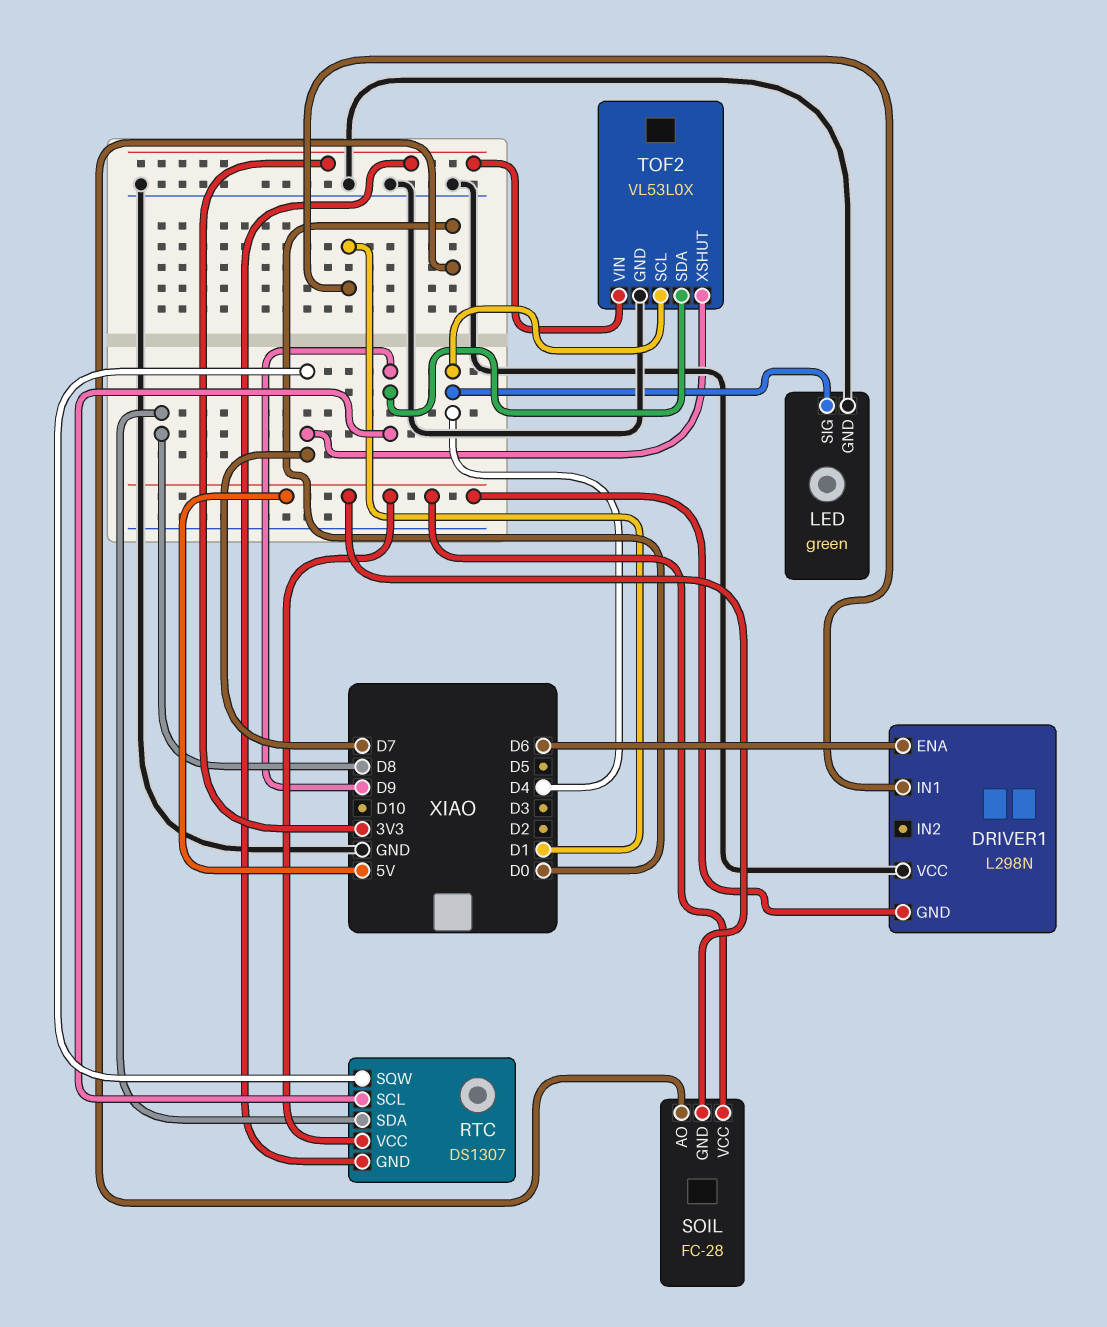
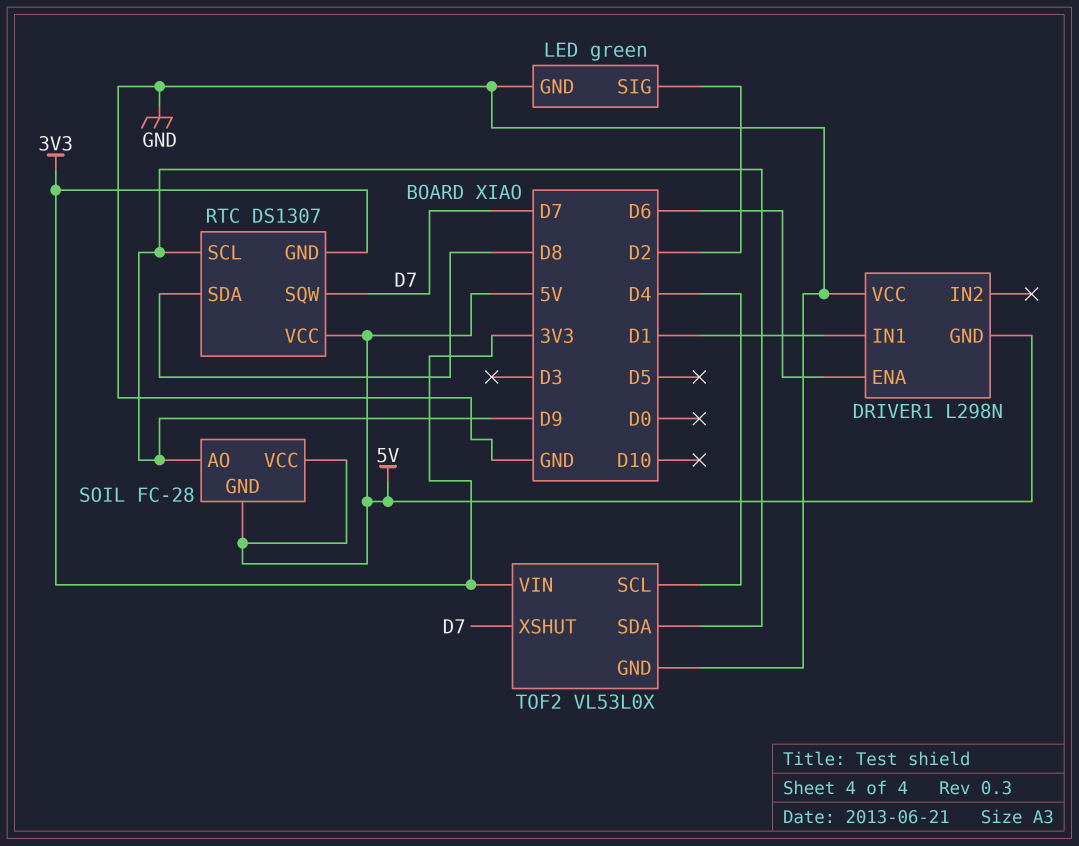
LED pin SIG: D4 -> D2
SOIL pin AO: D0 -> D9

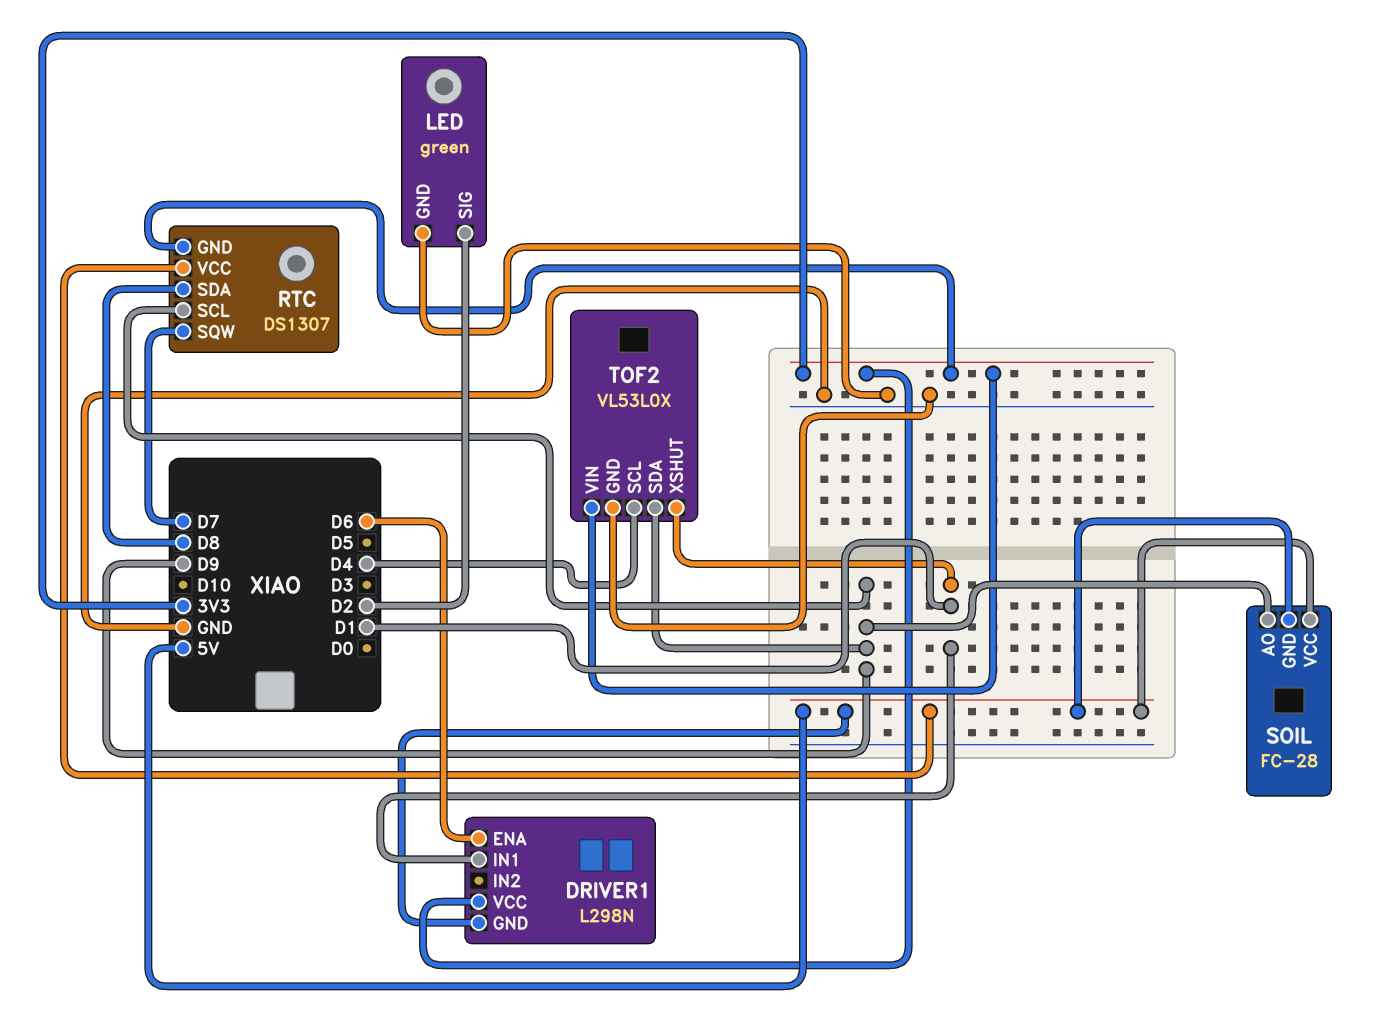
DRIVER1 pin VCC: GND -> 3V3
TOF2 pin XSHUT: D7 -> D1

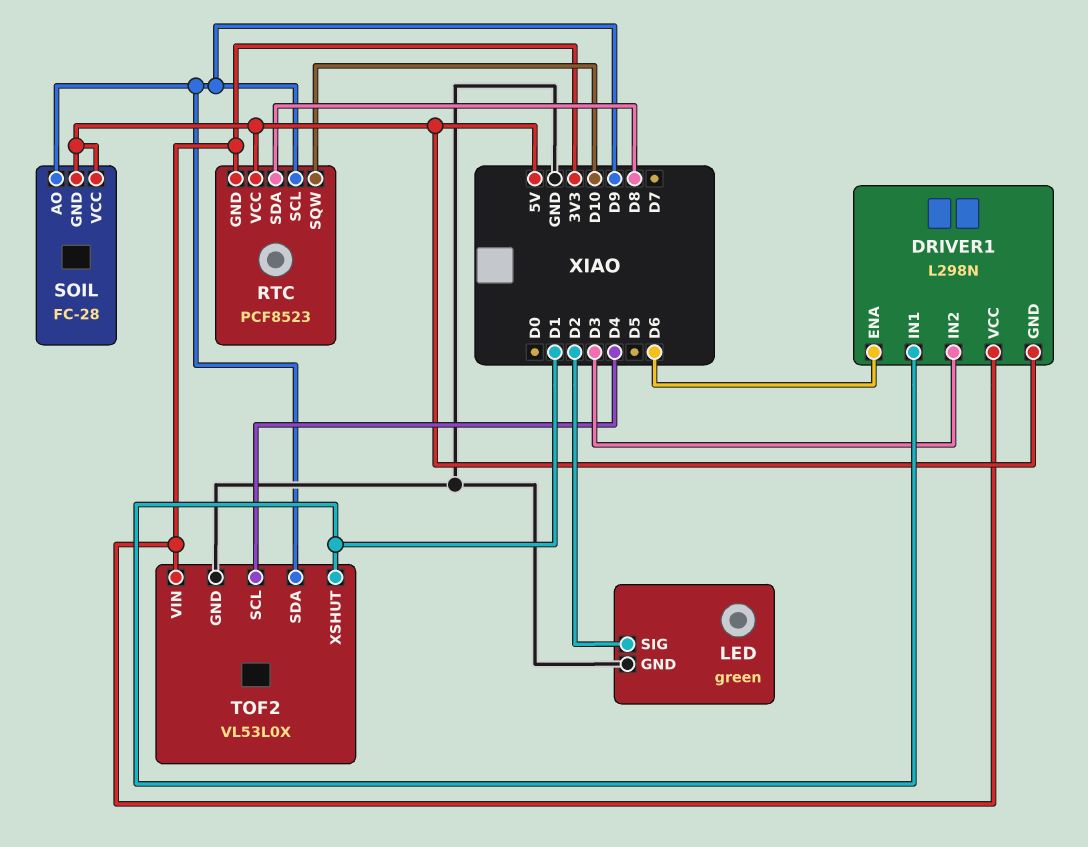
DRIVER1 pin IN2: none -> D3
RTC: DS1307 -> PCF8523
RTC pin SQW: D7 -> D10

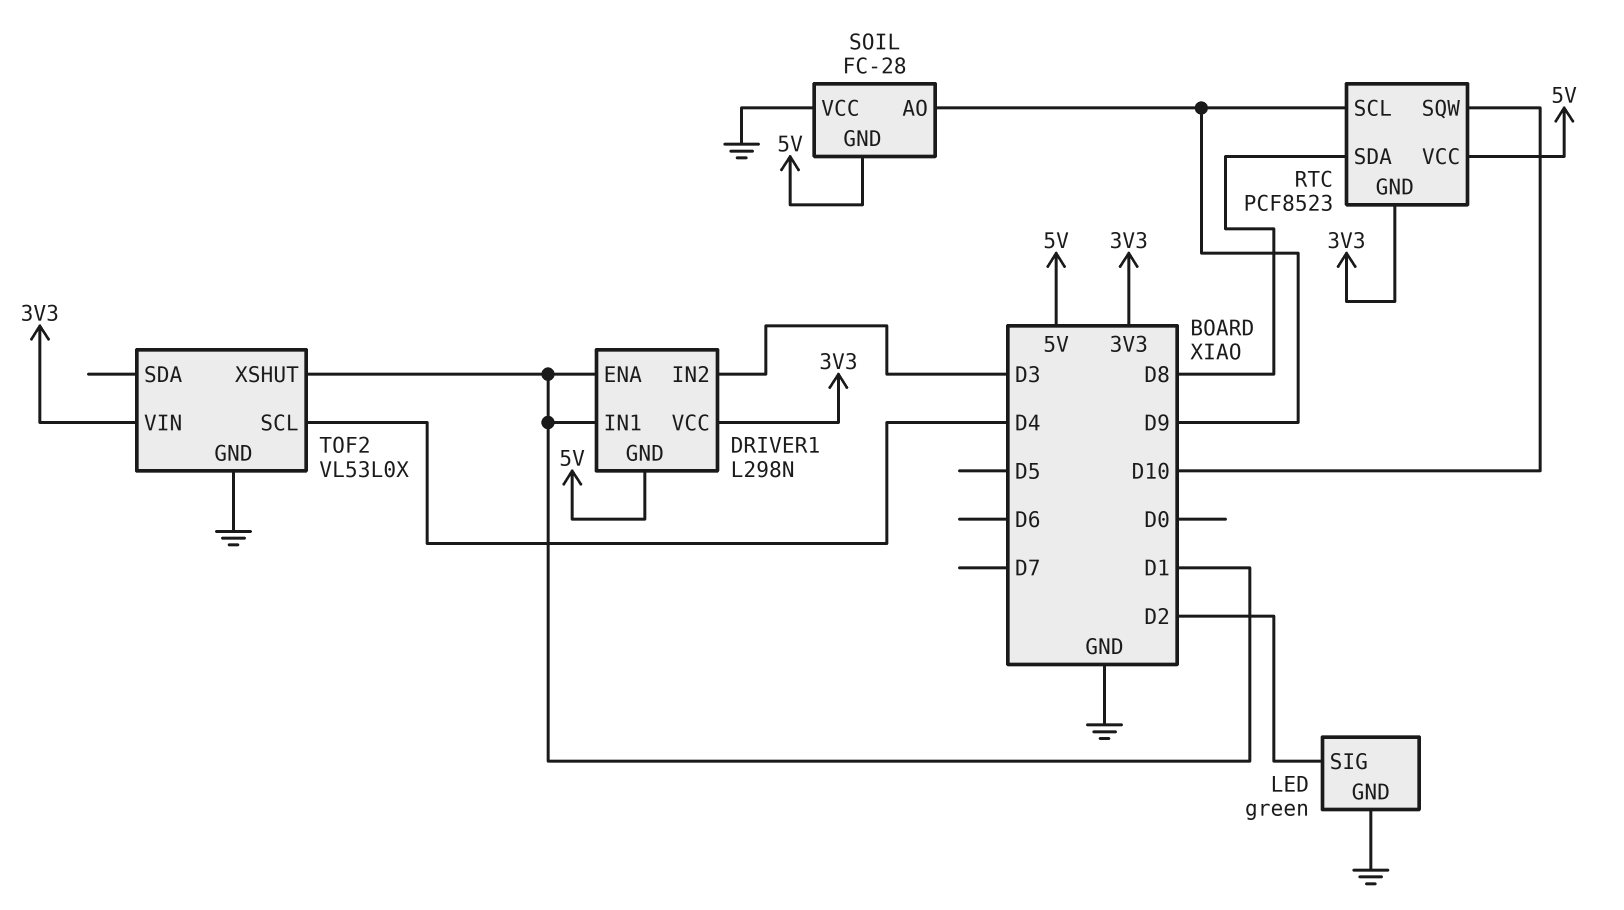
DRIVER1 pin ENA: D6 -> D1
SOIL pin VCC: 5V -> GND
TOF2 pin SDA: D9 -> none

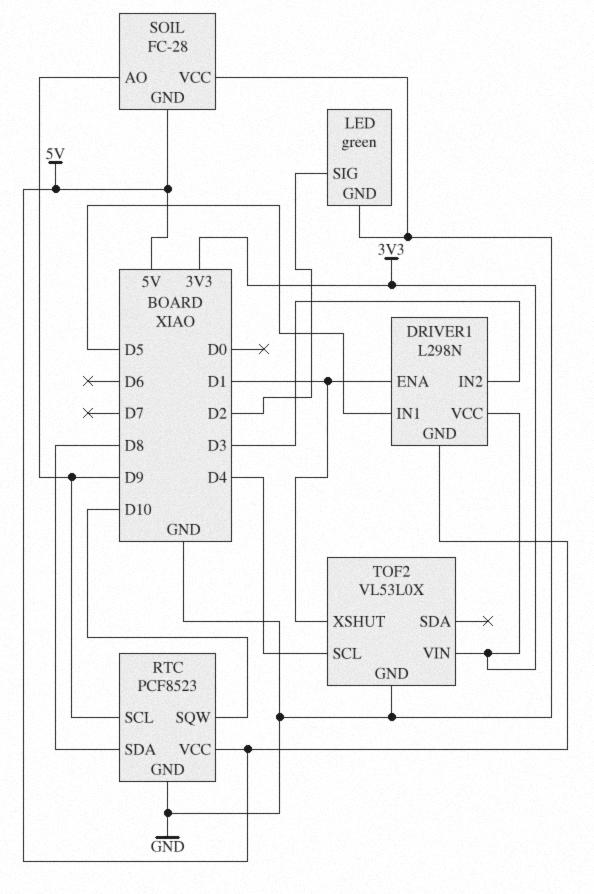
DRIVER1 pin IN1: D1 -> D5
RTC pin GND: 3V3 -> GND

